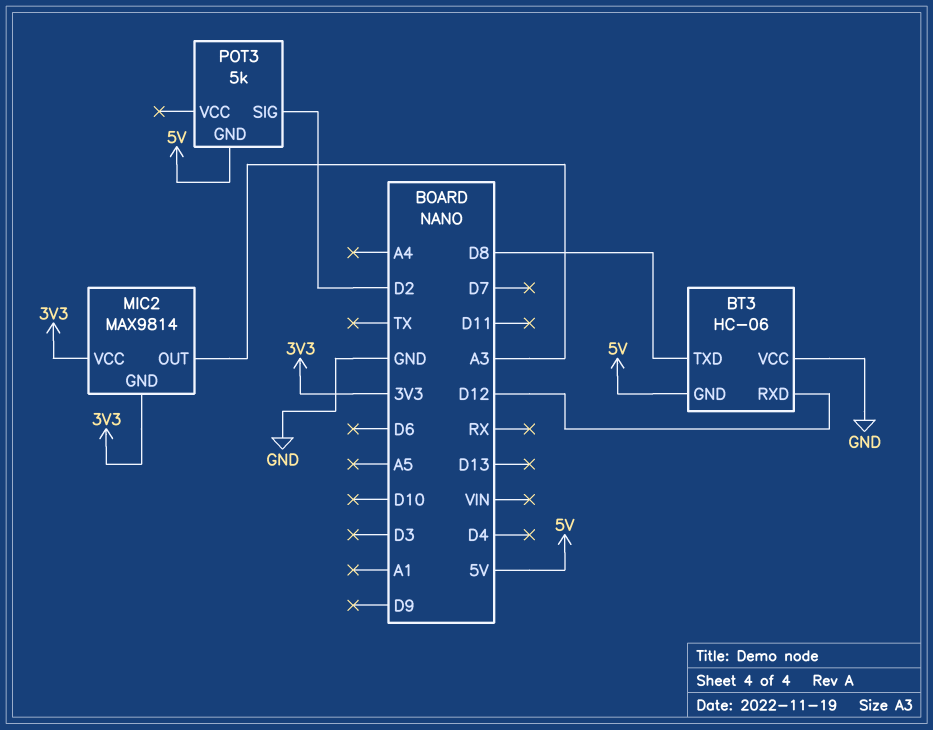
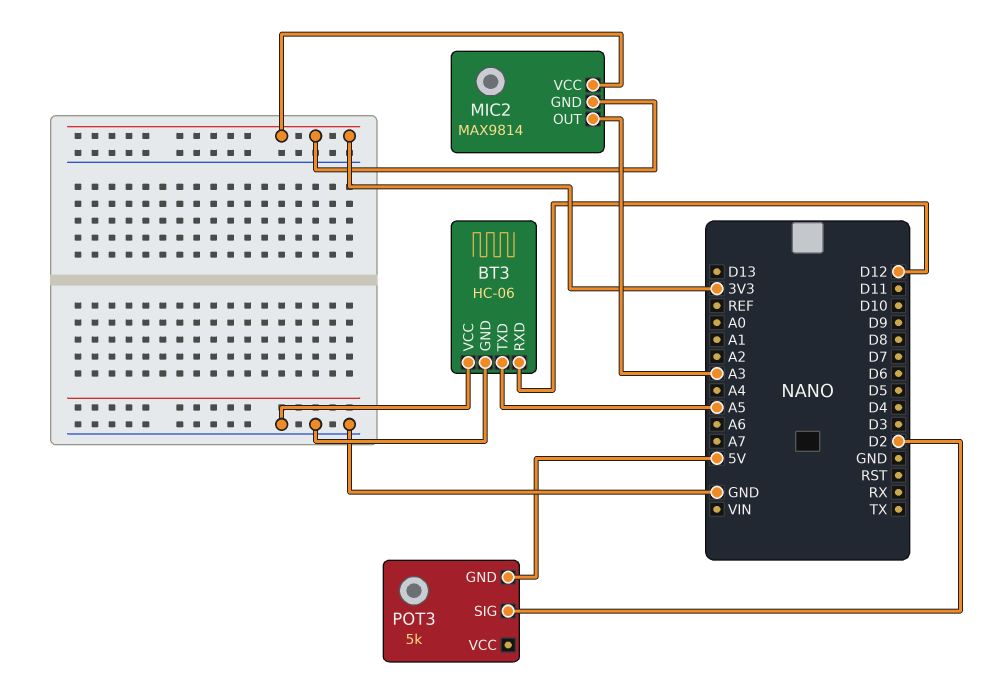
BT3 pin GND: 5V -> GND
BT3 pin TXD: D8 -> A5

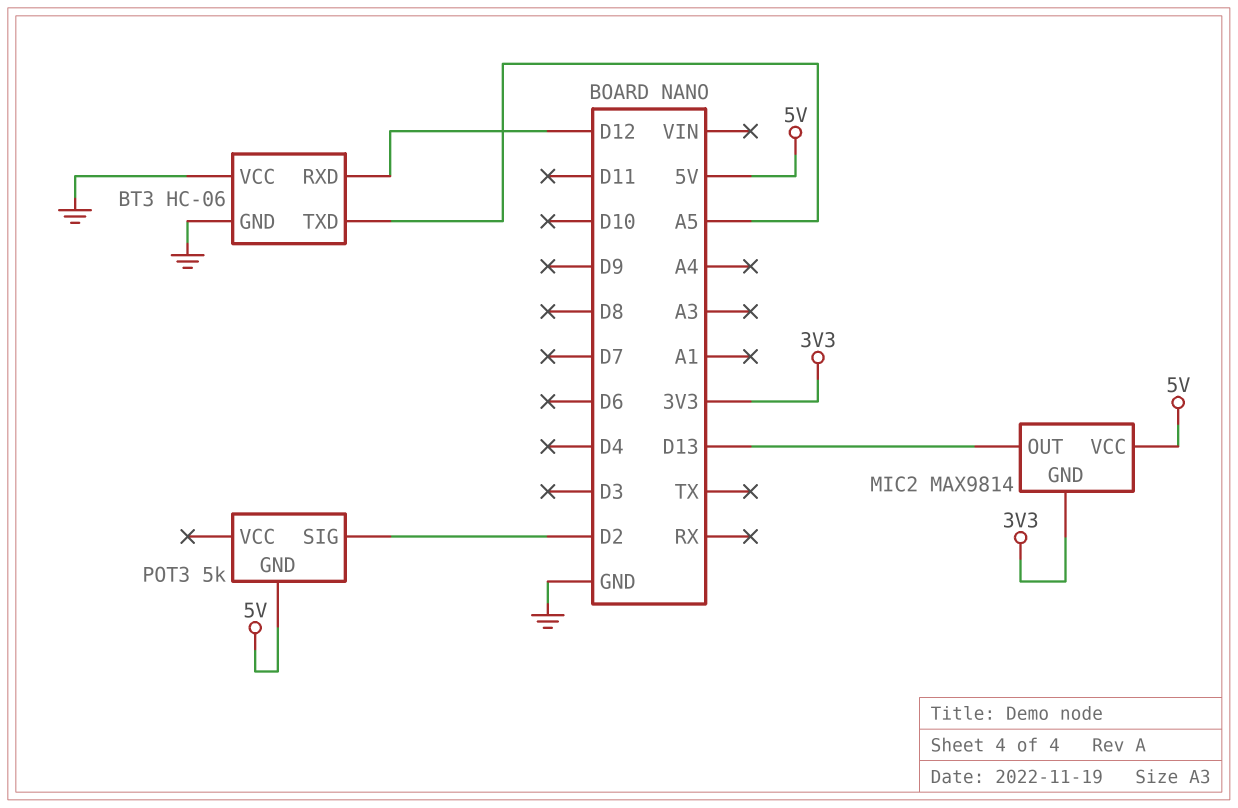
MIC2 pin OUT: A3 -> D13
MIC2 pin VCC: 3V3 -> 5V

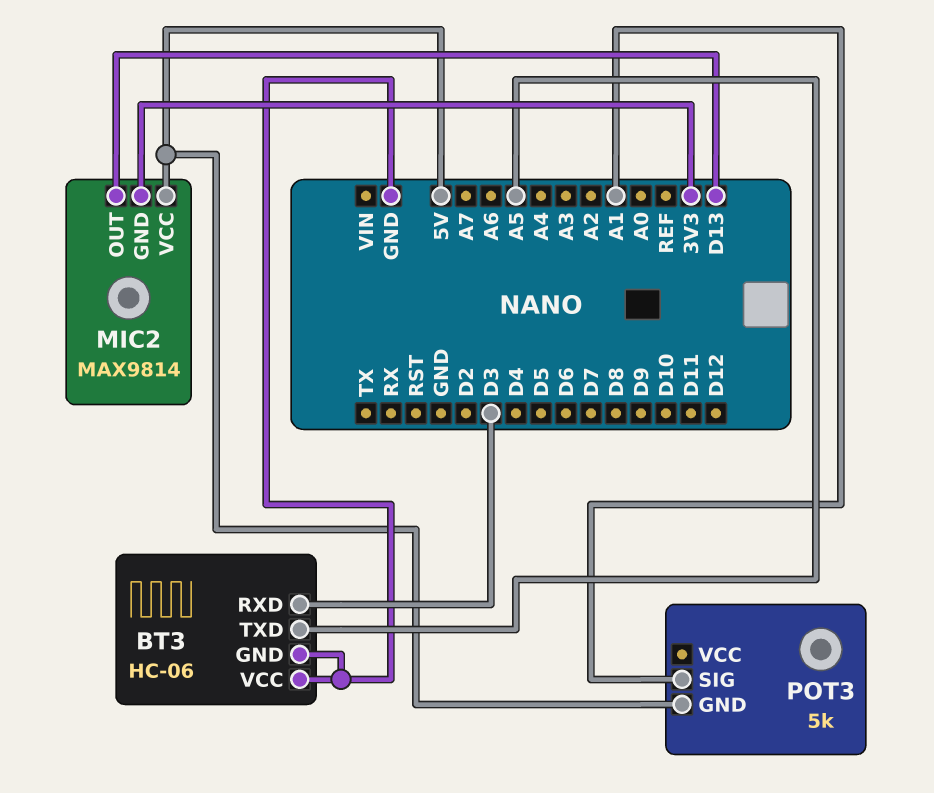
BT3 pin RXD: D12 -> D3
POT3 pin SIG: D2 -> A1

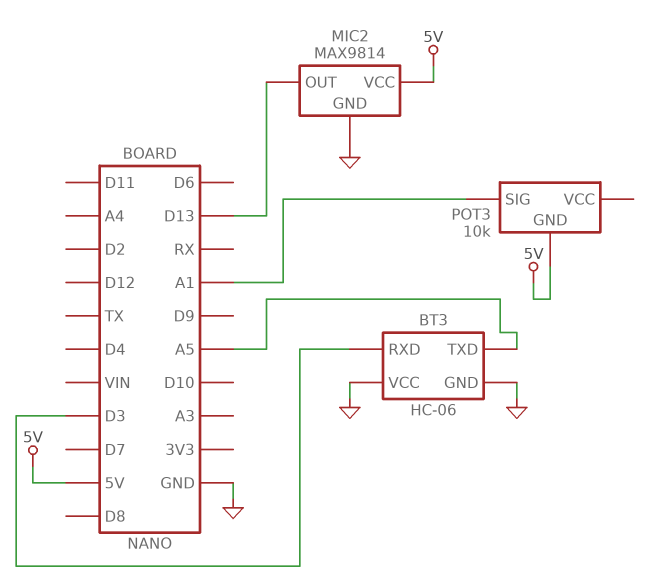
MIC2 pin GND: 3V3 -> GND
POT3: 5k -> 10k

